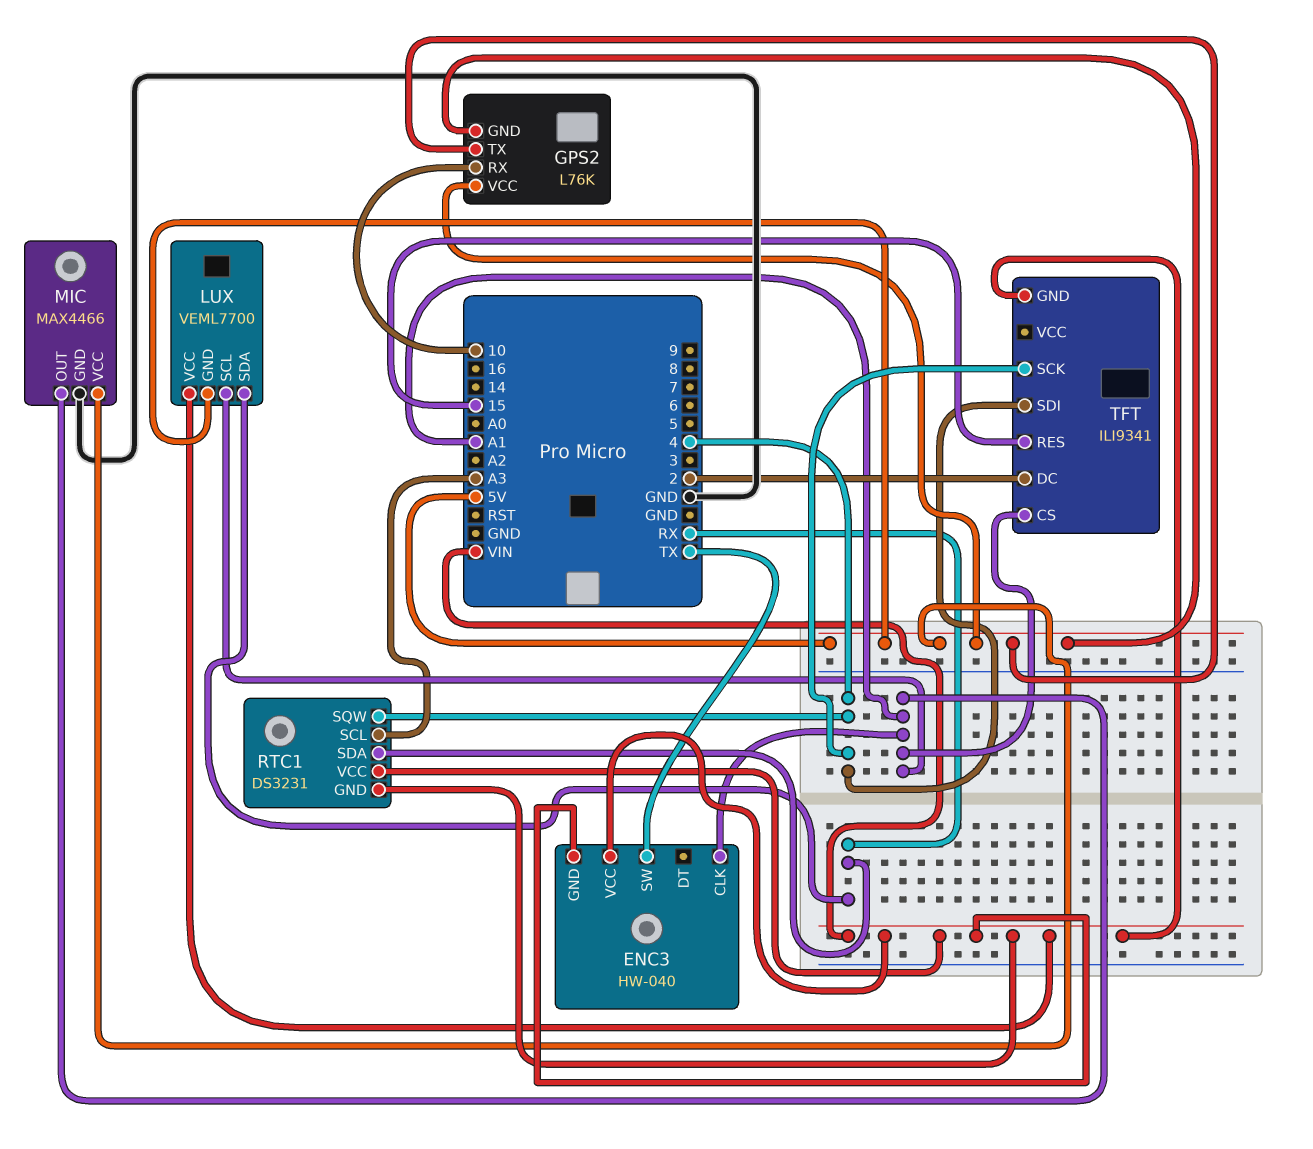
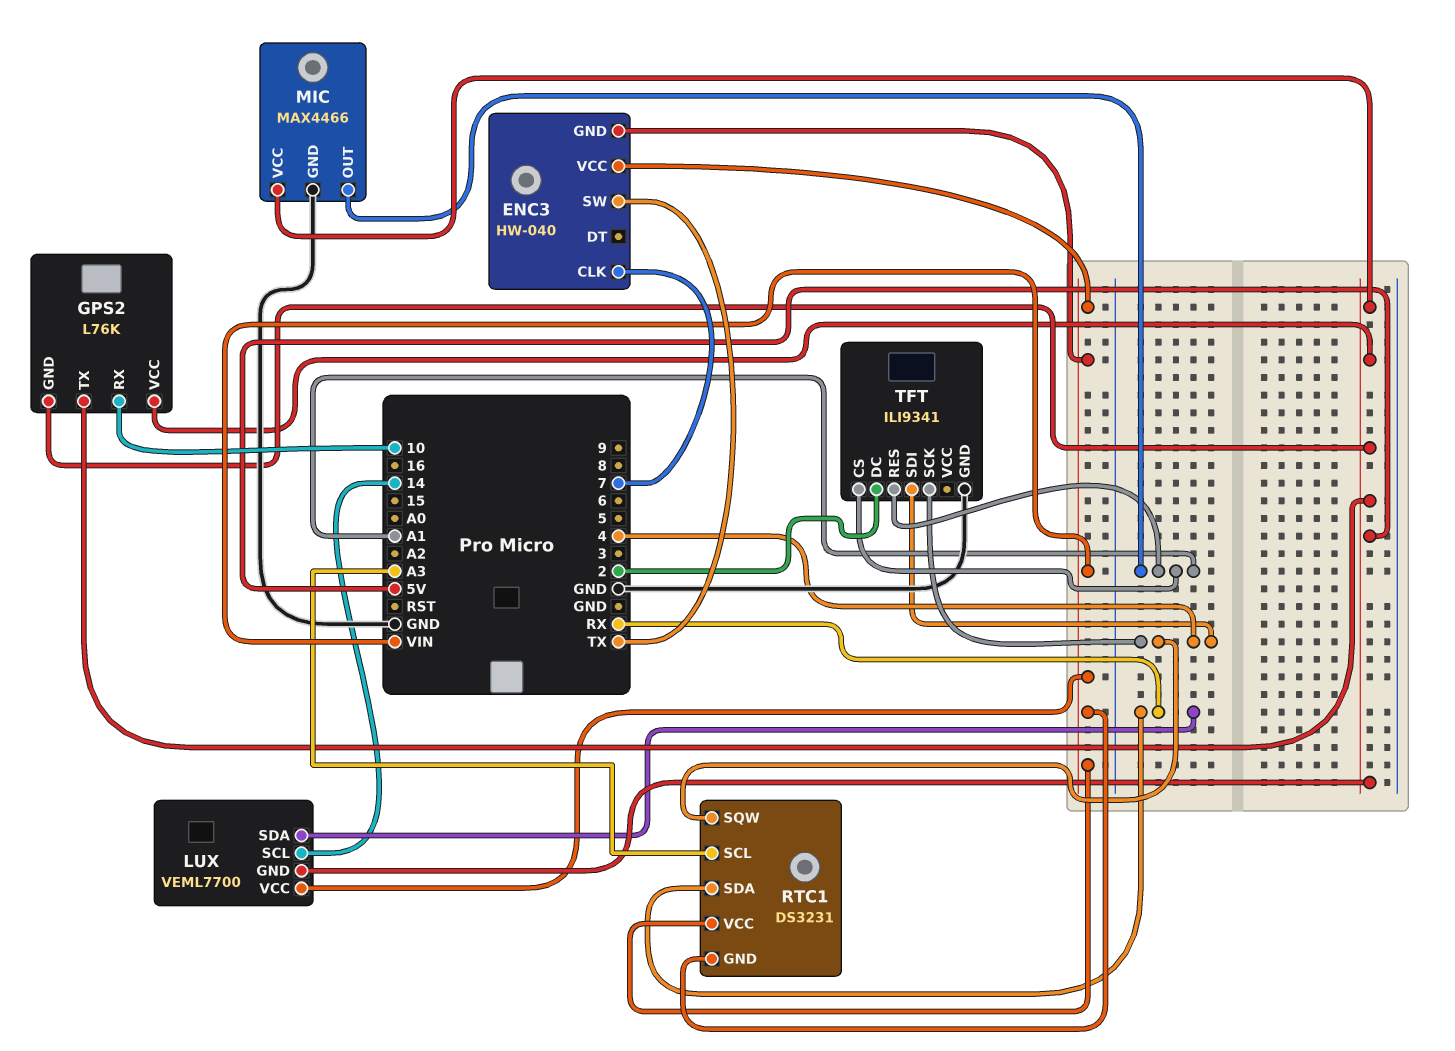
ENC3 pin CLK: A1 -> 7
LUX pin SCL: A1 -> 14
TFT pin GND: VIN -> GND
TFT pin RES: 15 -> A1

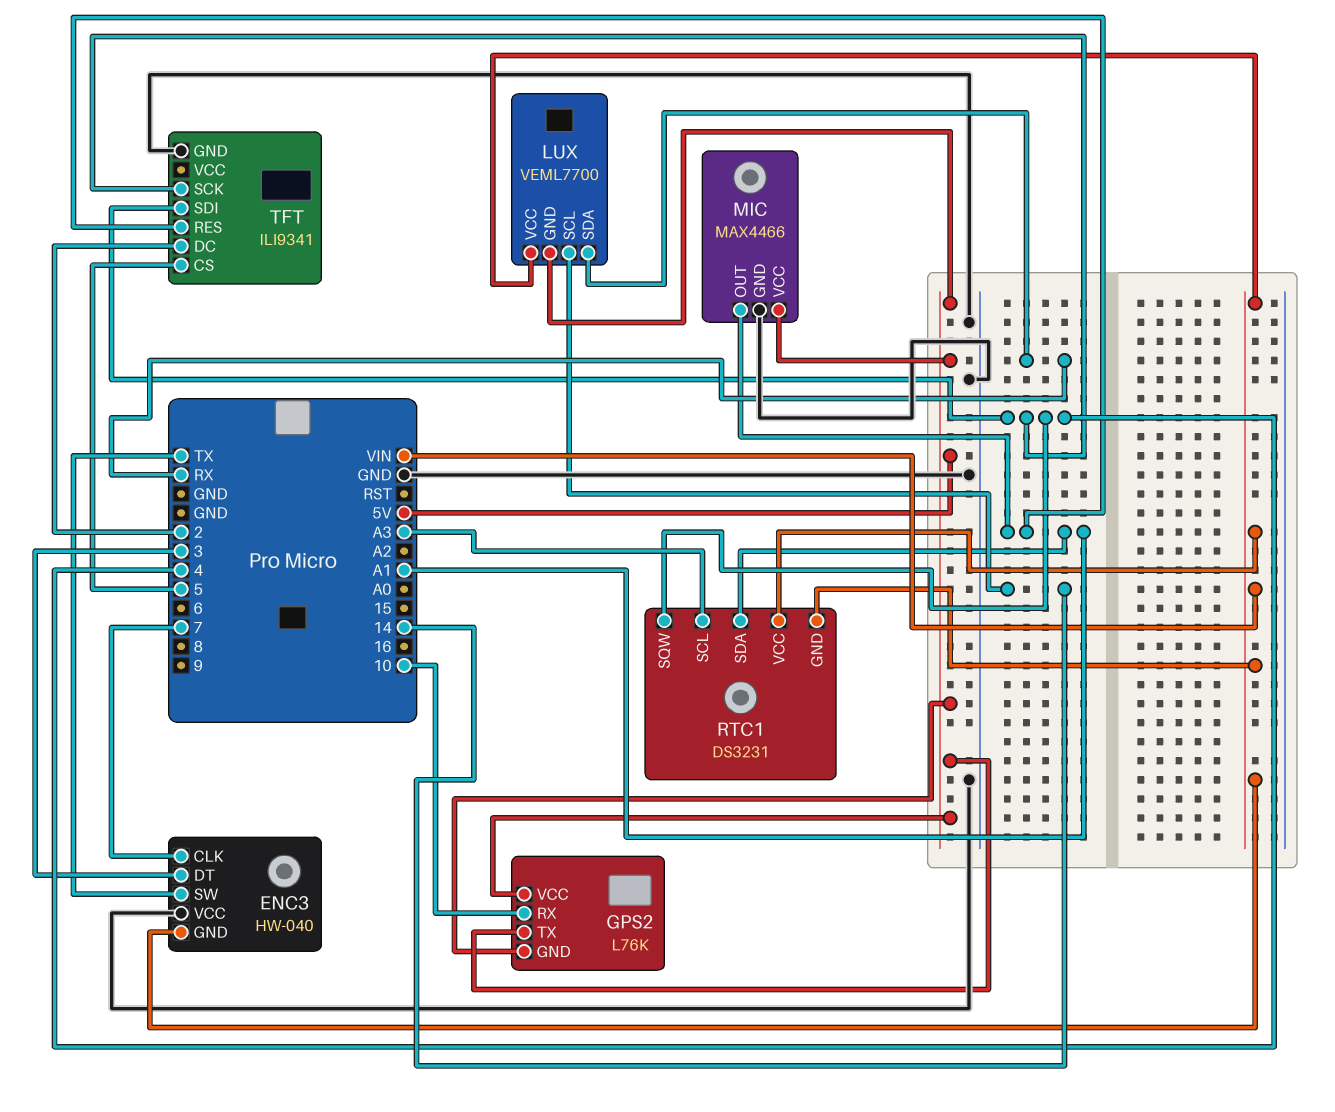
ENC3 pin DT: none -> 3
ENC3 pin VCC: VIN -> GND
RTC1 pin SDA: RX -> A1
TFT pin CS: A1 -> 5

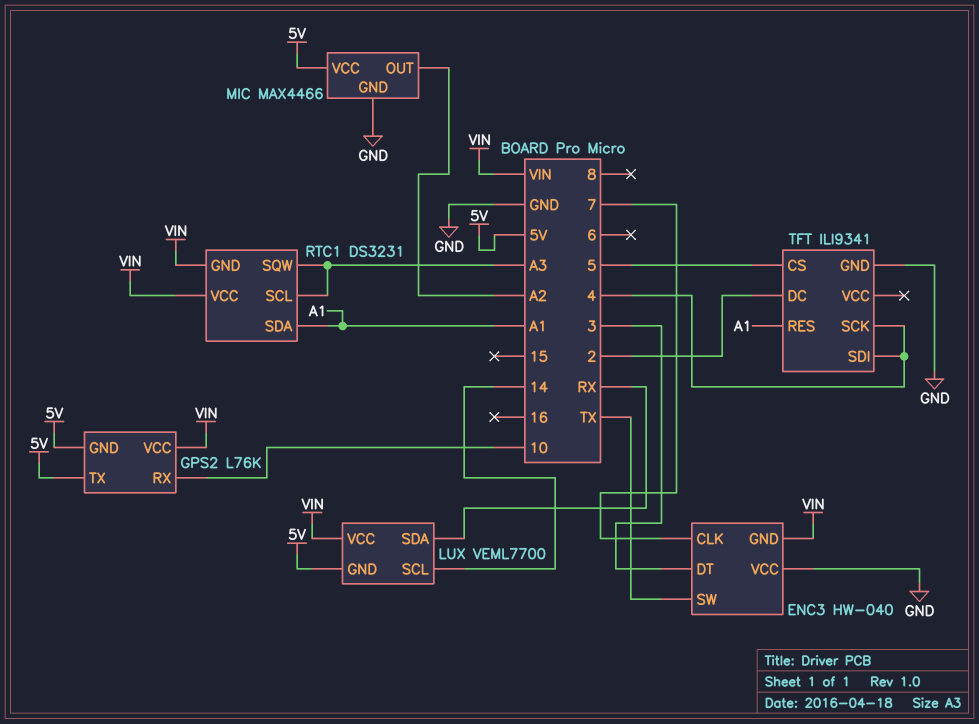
GPS2 pin VCC: 5V -> VIN
MIC pin OUT: A1 -> A2
RTC1 pin SQW: 4 -> A3

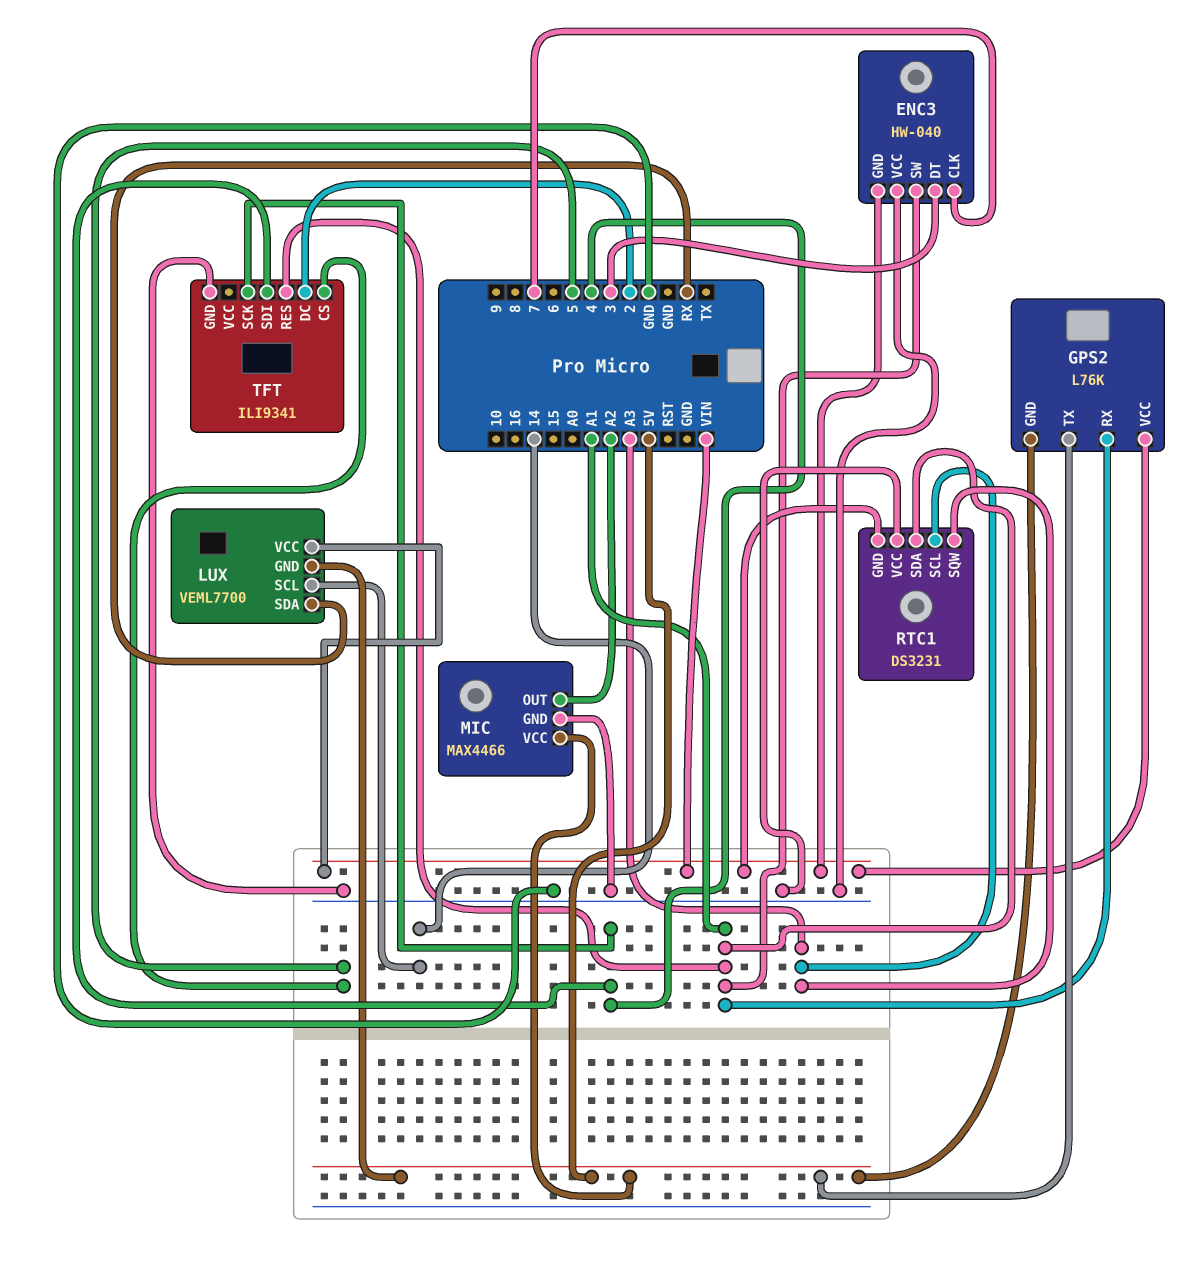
ENC3 pin SW: TX -> A1
GPS2 pin RX: 10 -> A1
RTC1 pin VCC: VIN -> GND

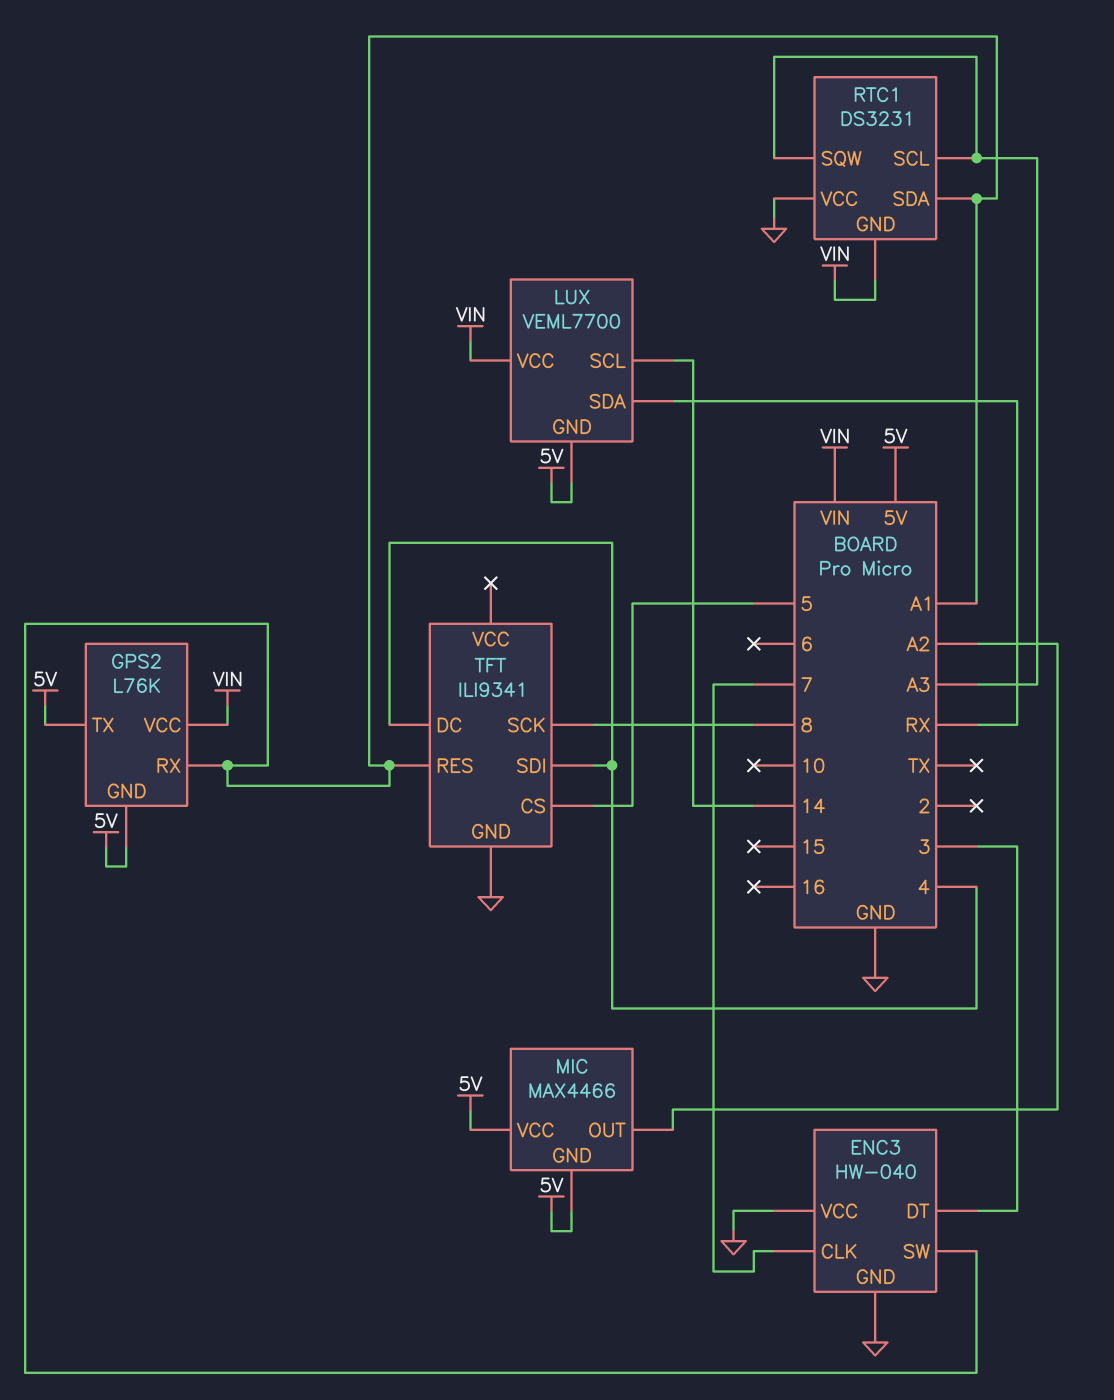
ENC3 pin GND: VIN -> GND
MIC pin GND: GND -> 5V
TFT pin DC: 2 -> 4
TFT pin SCK: 4 -> 8

